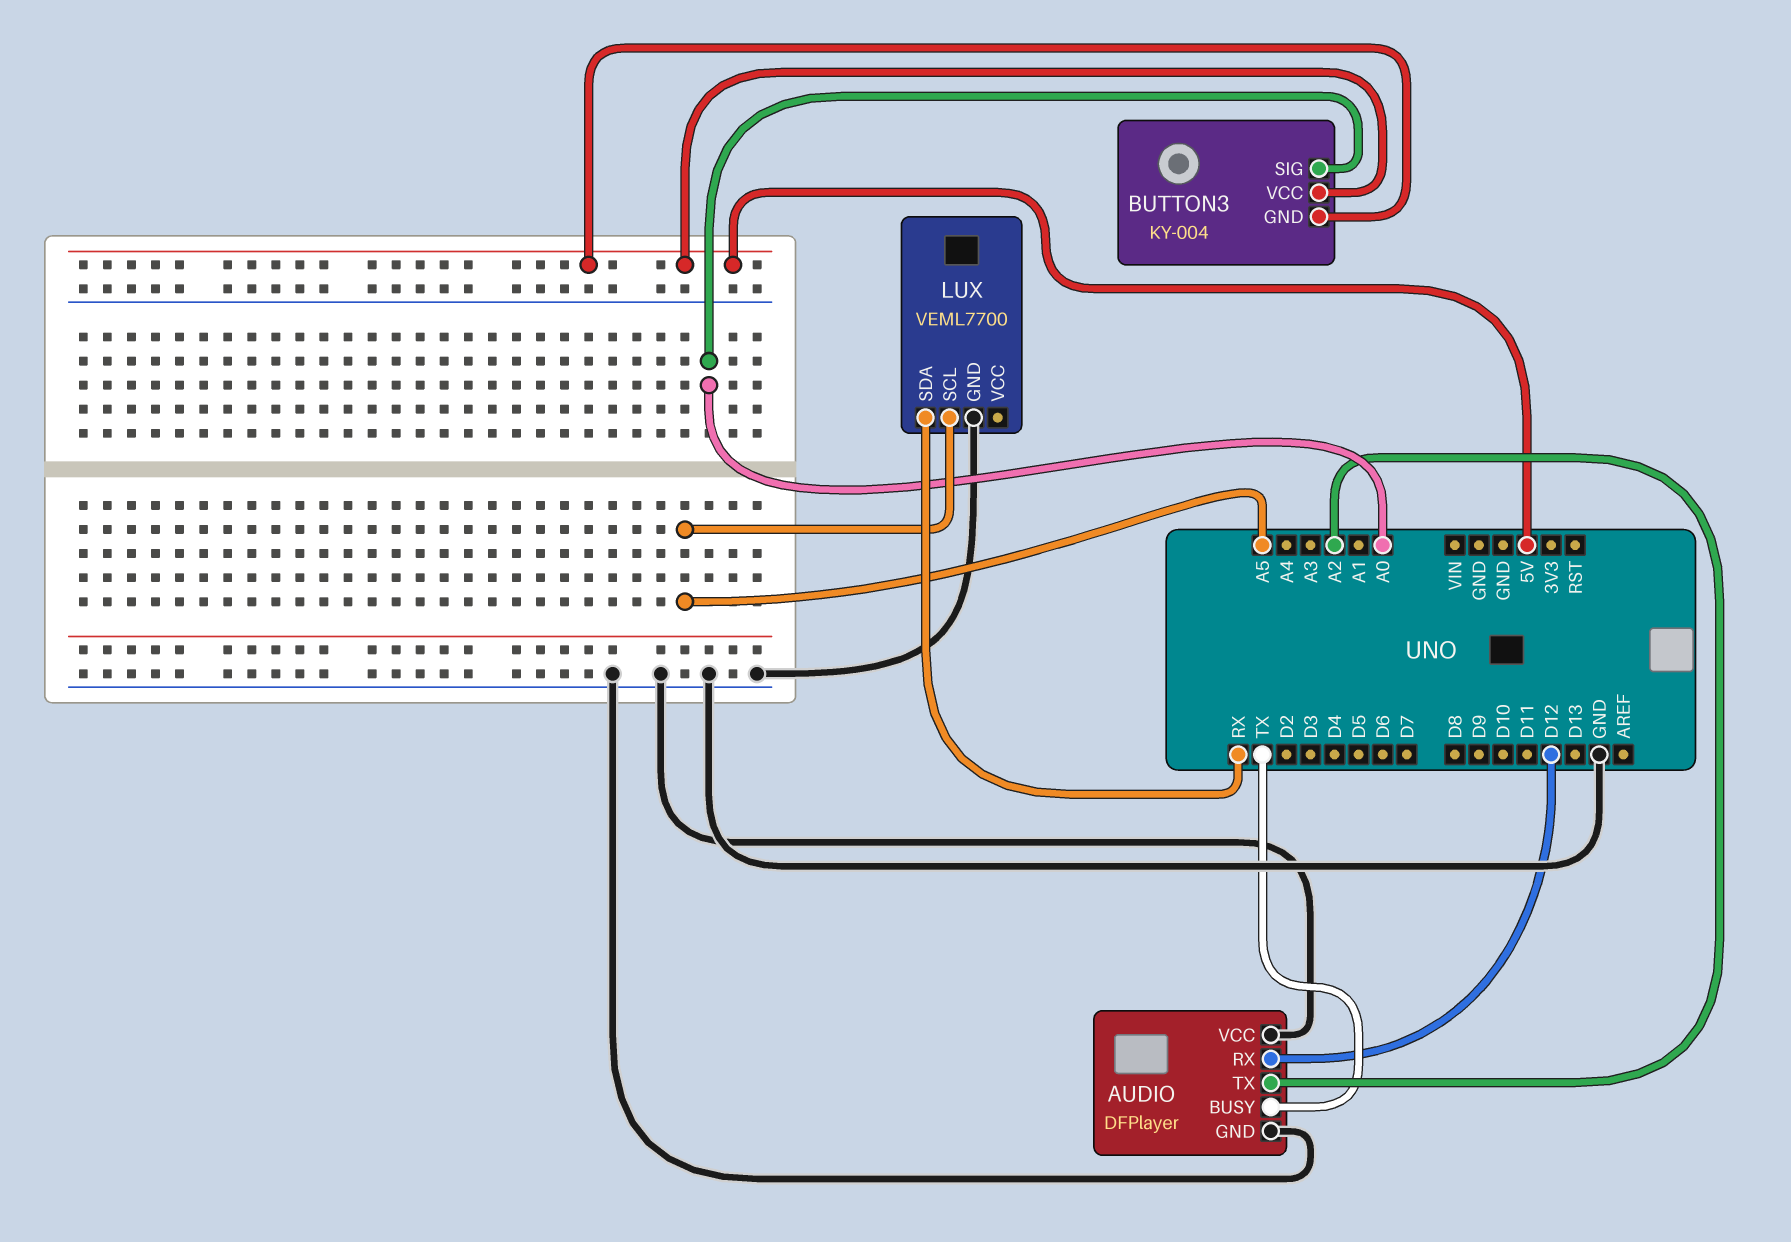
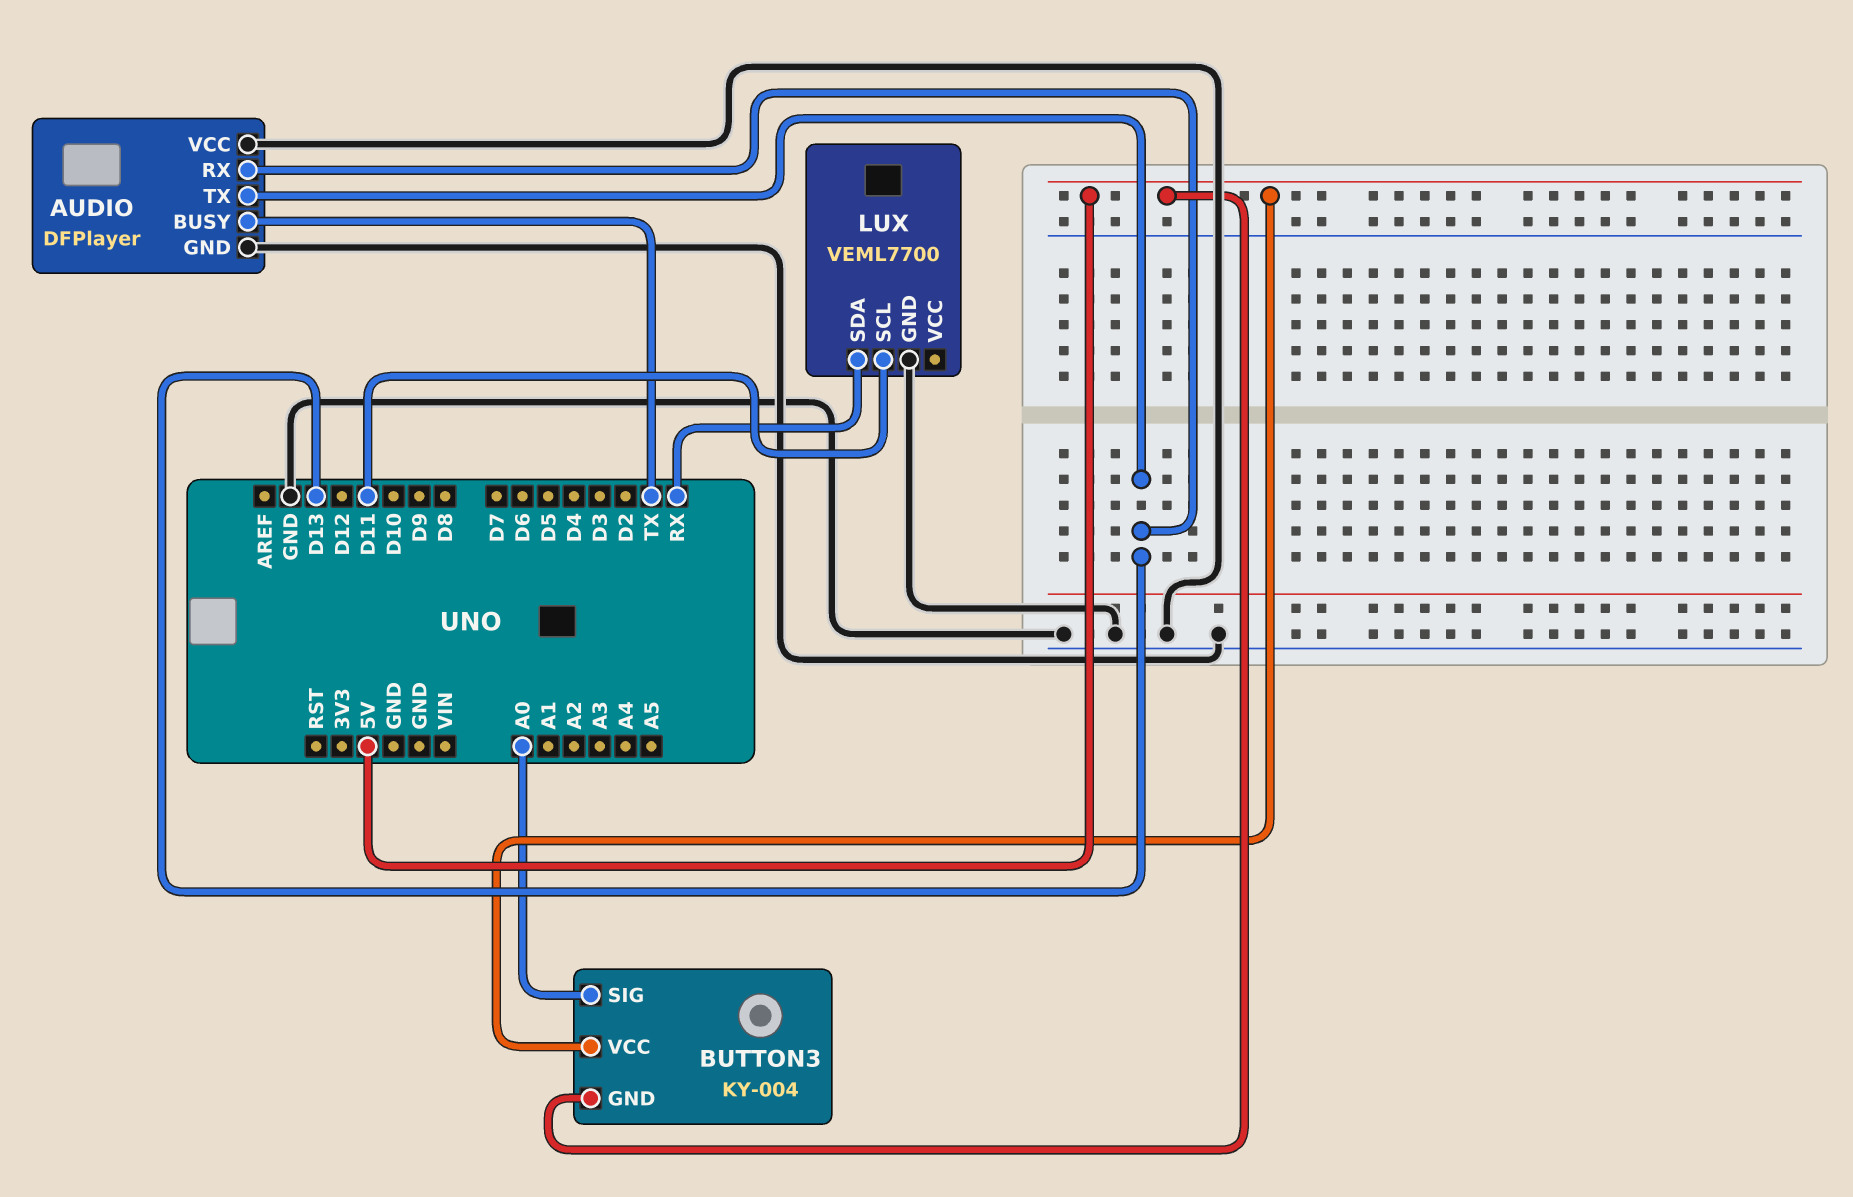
AUDIO pin RX: D12 -> D13
AUDIO pin TX: A2 -> D13
LUX pin SCL: A5 -> D11

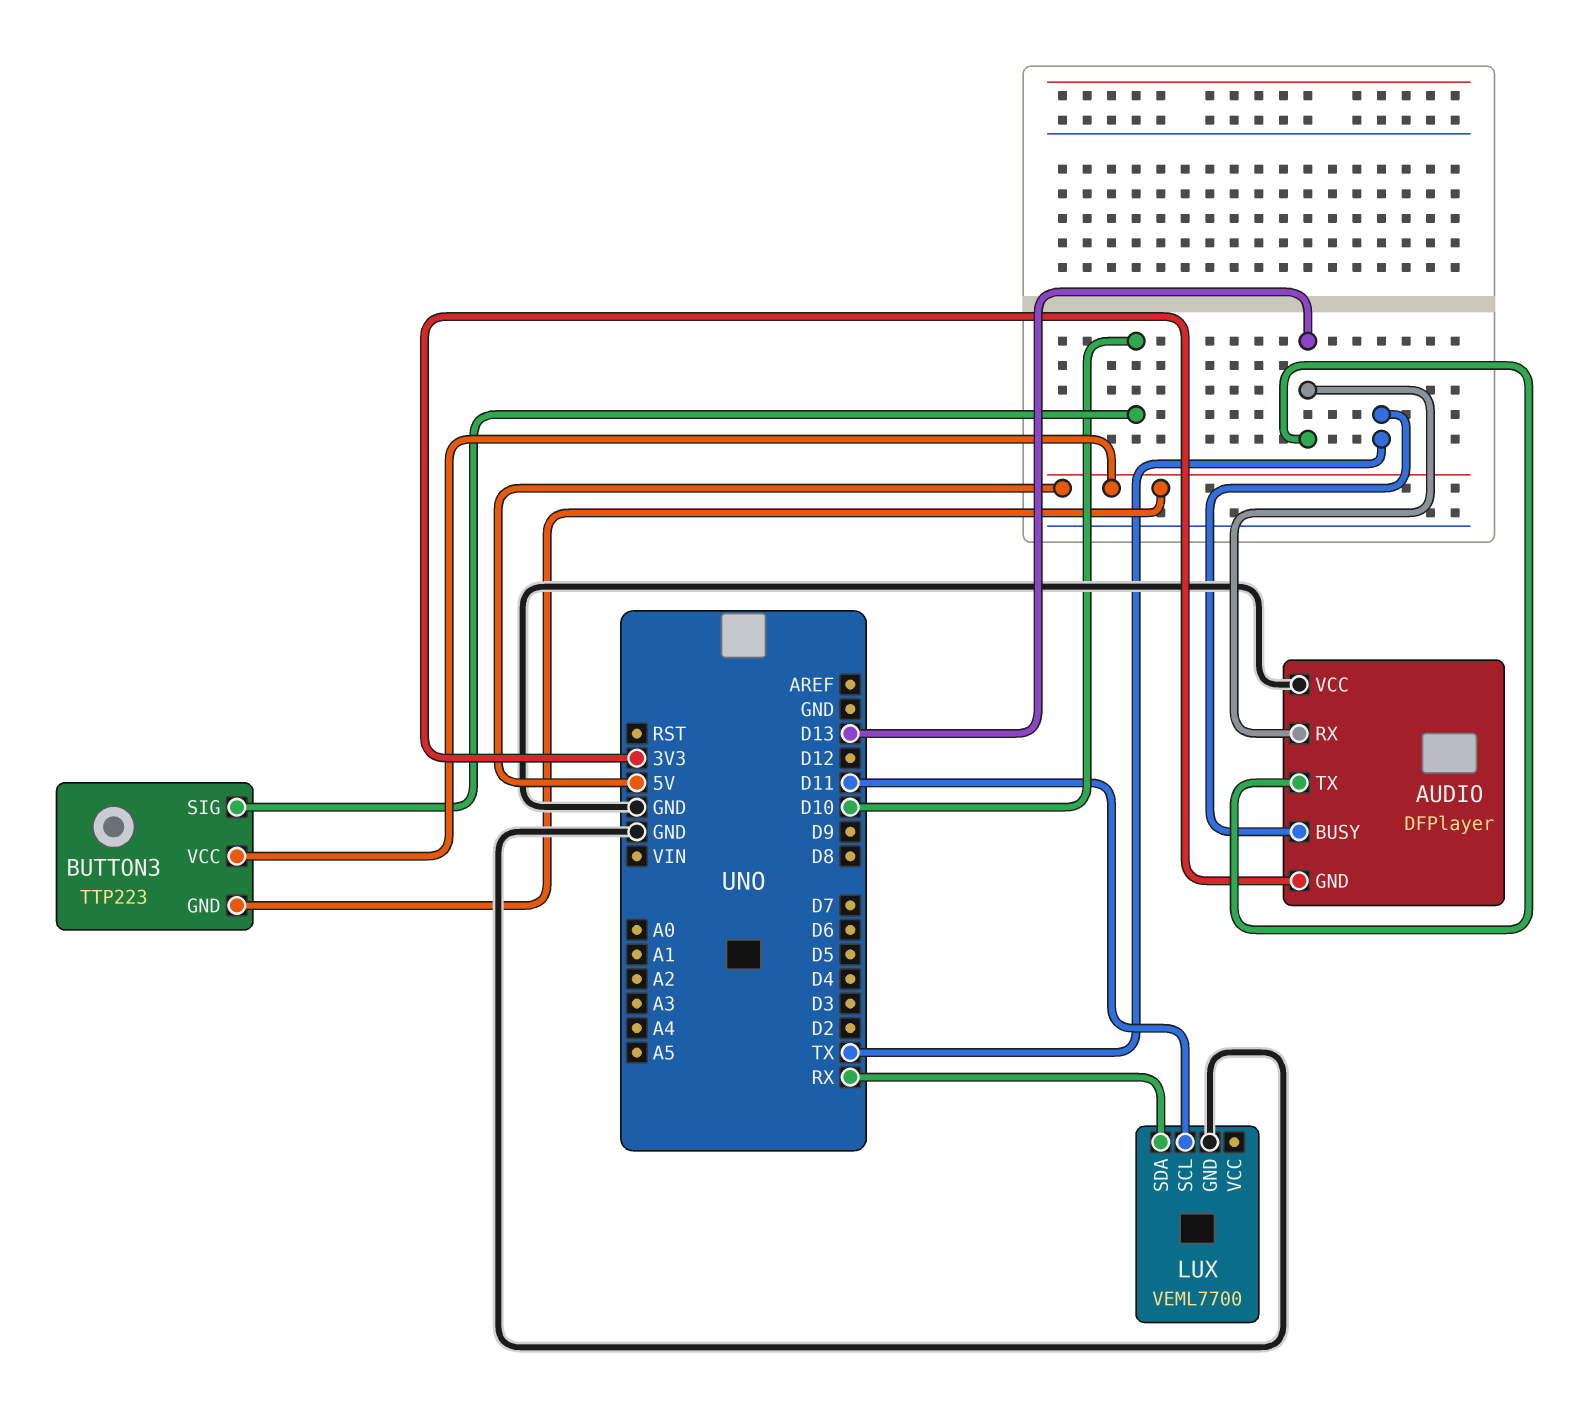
AUDIO pin GND: GND -> 3V3
BUTTON3: KY-004 -> TTP223
BUTTON3 pin SIG: A0 -> D10

